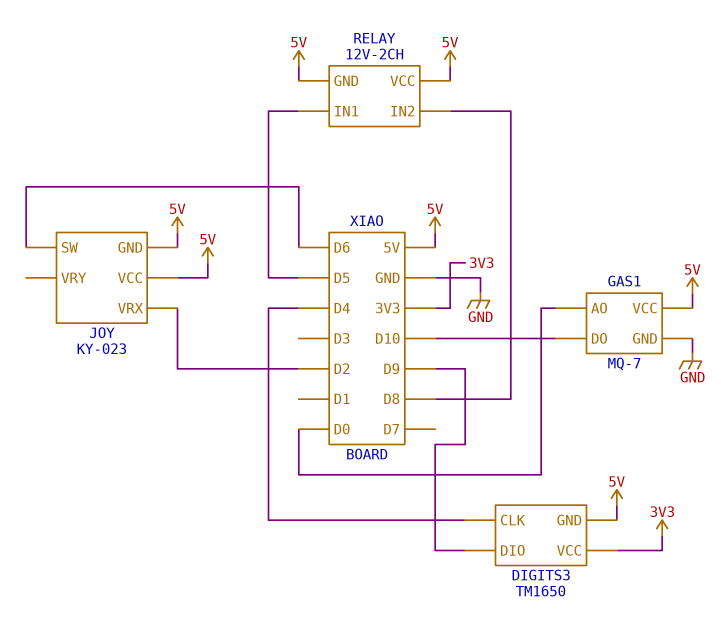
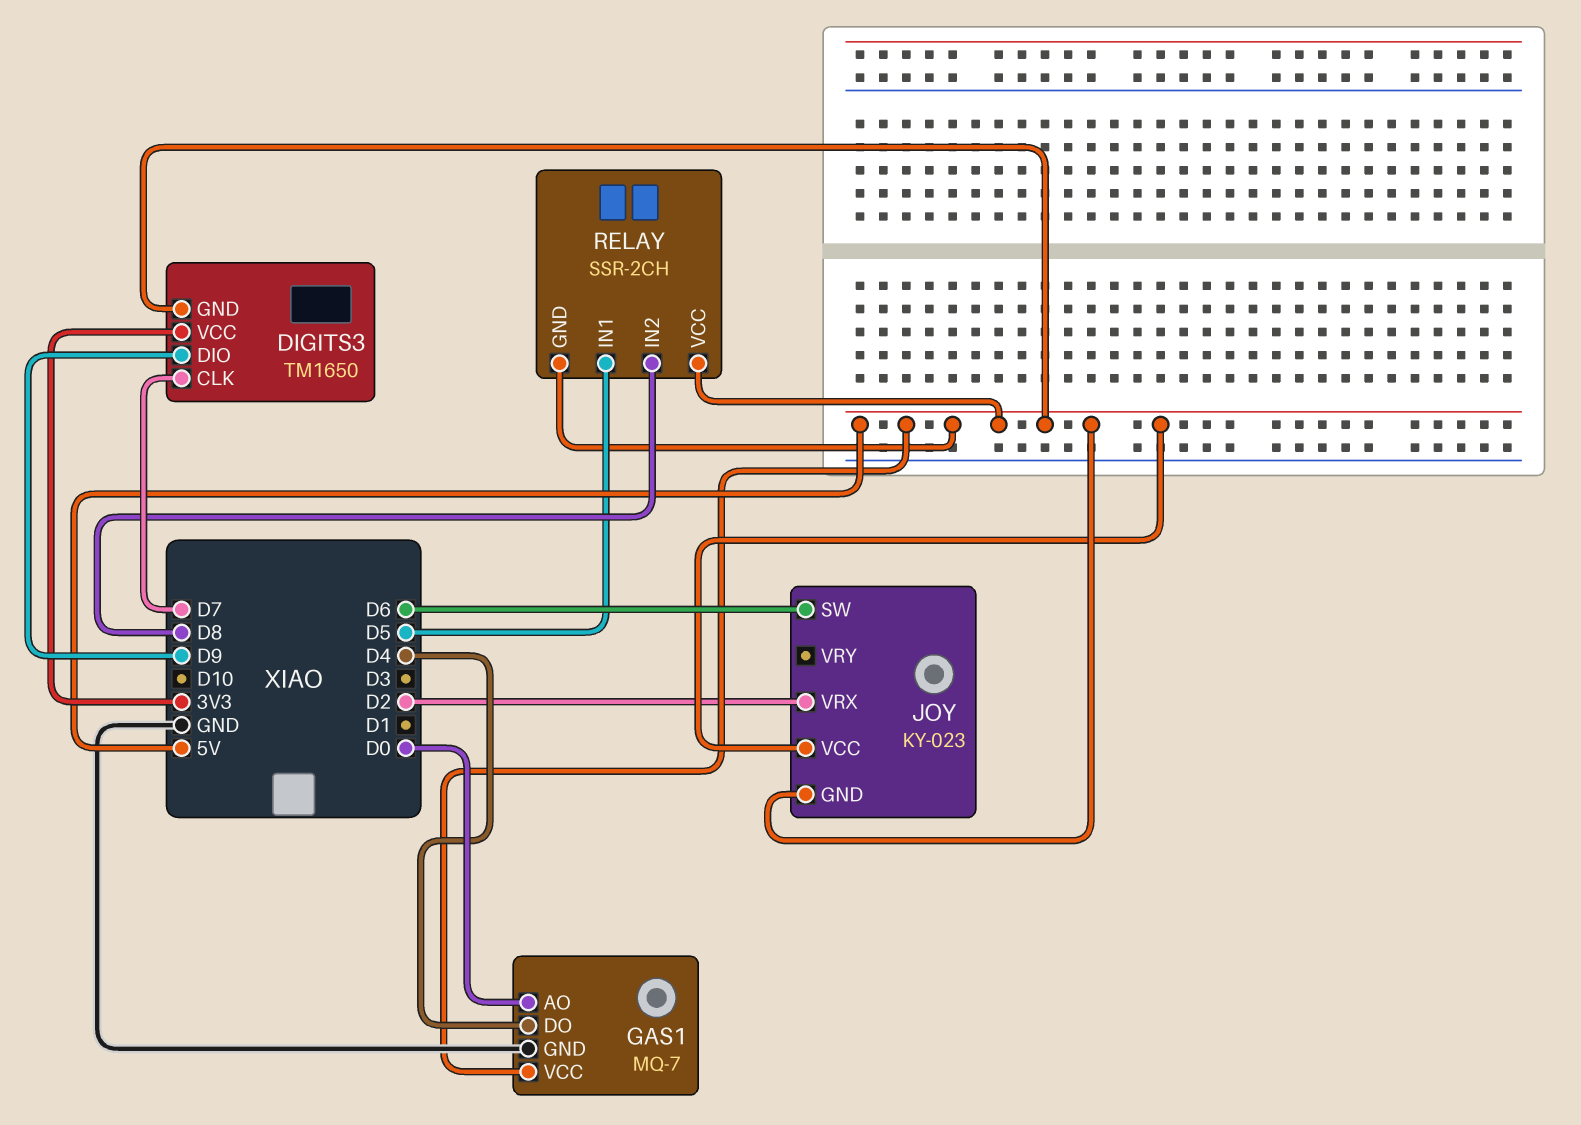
DIGITS3 pin CLK: D4 -> D7
GAS1 pin DO: D10 -> D4
RELAY: 12V-2CH -> SSR-2CH

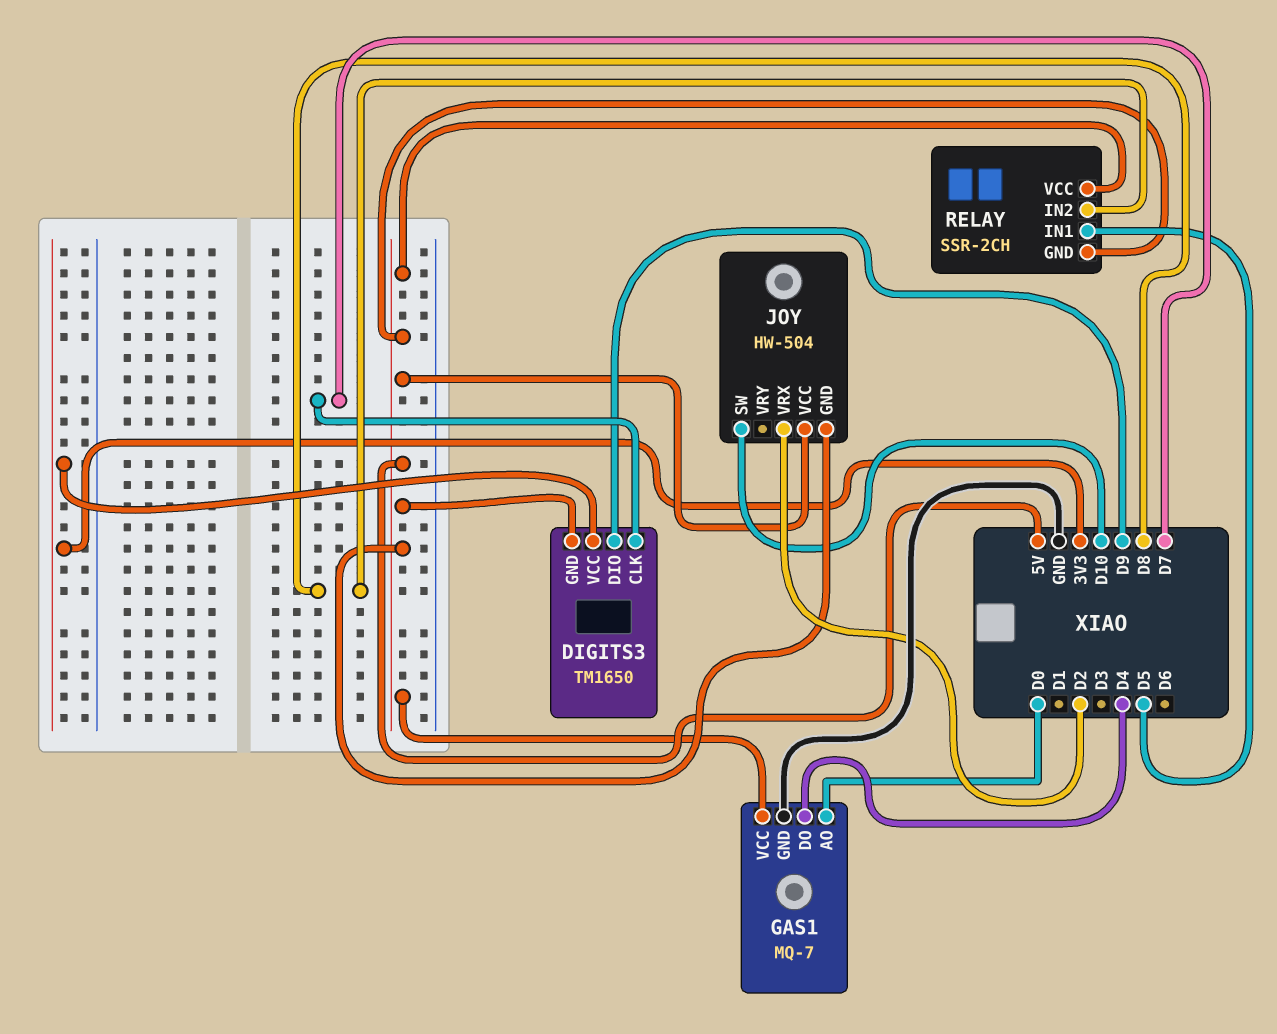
JOY: KY-023 -> HW-504
JOY pin SW: D6 -> D10

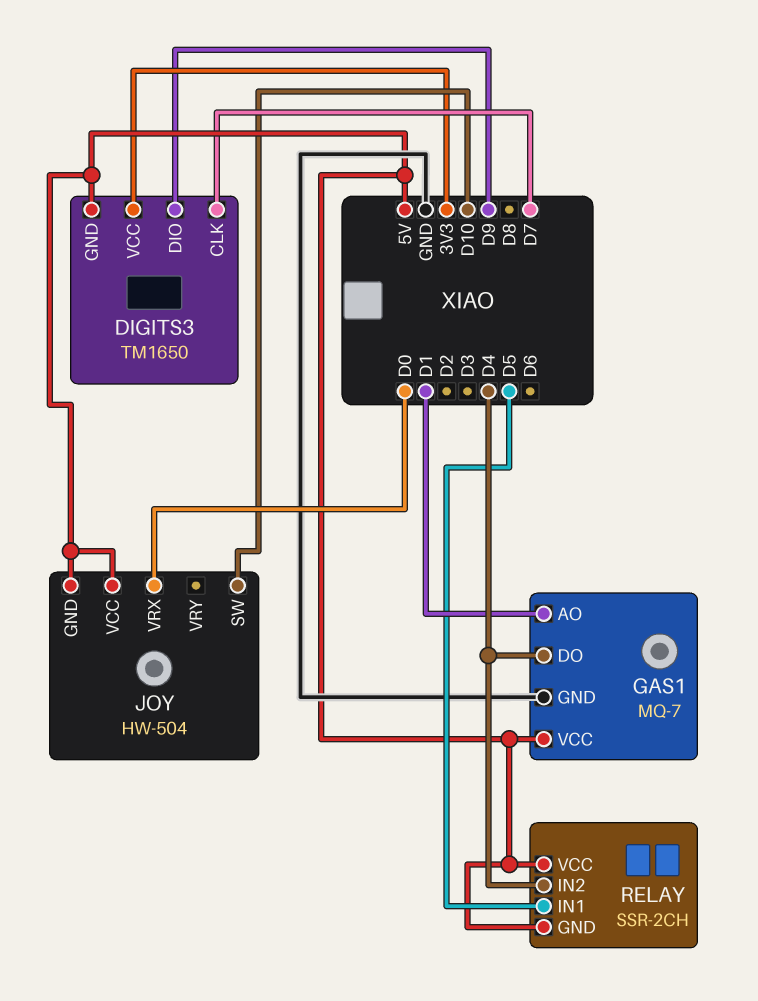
GAS1 pin AO: D0 -> D1
JOY pin VRX: D2 -> D0
RELAY pin IN2: D8 -> D4

